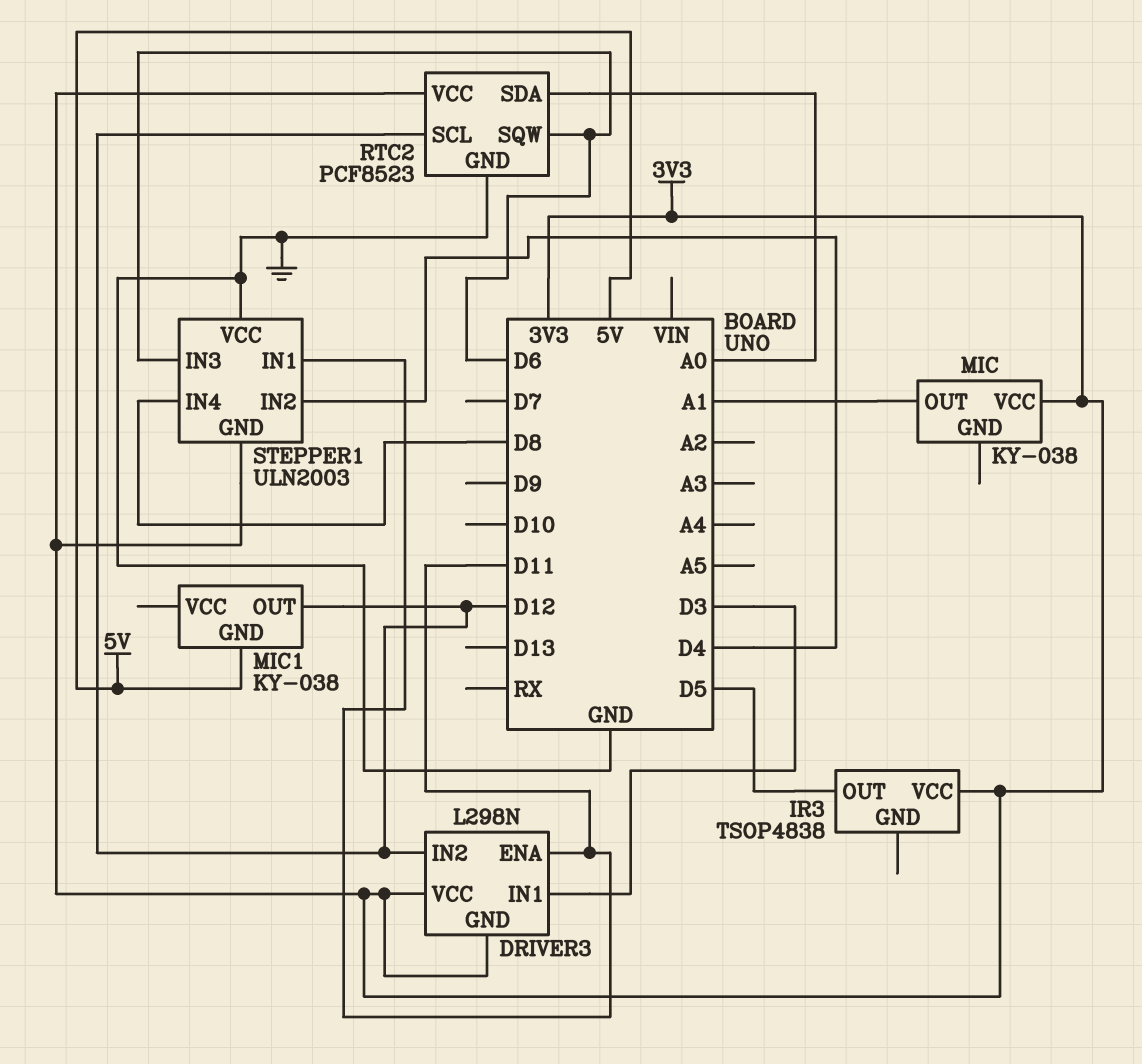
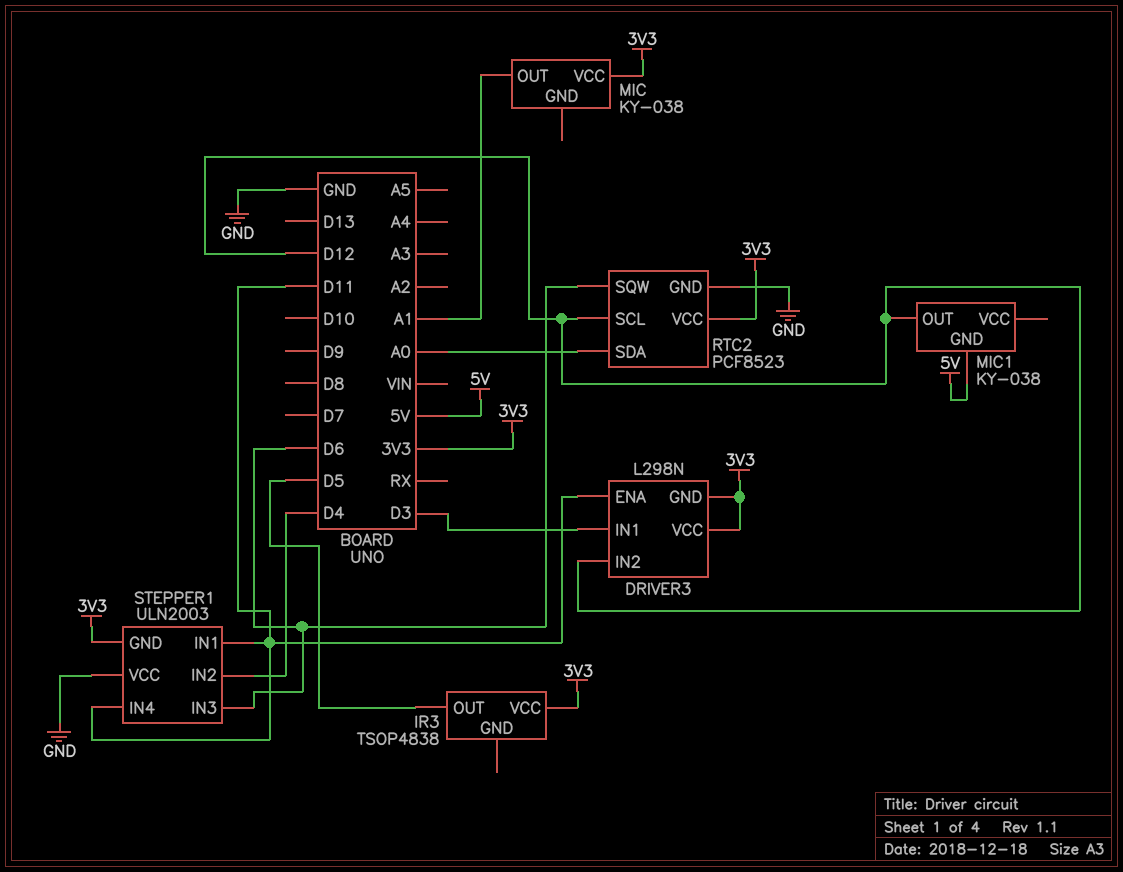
STEPPER1 pin IN4: D8 -> D11

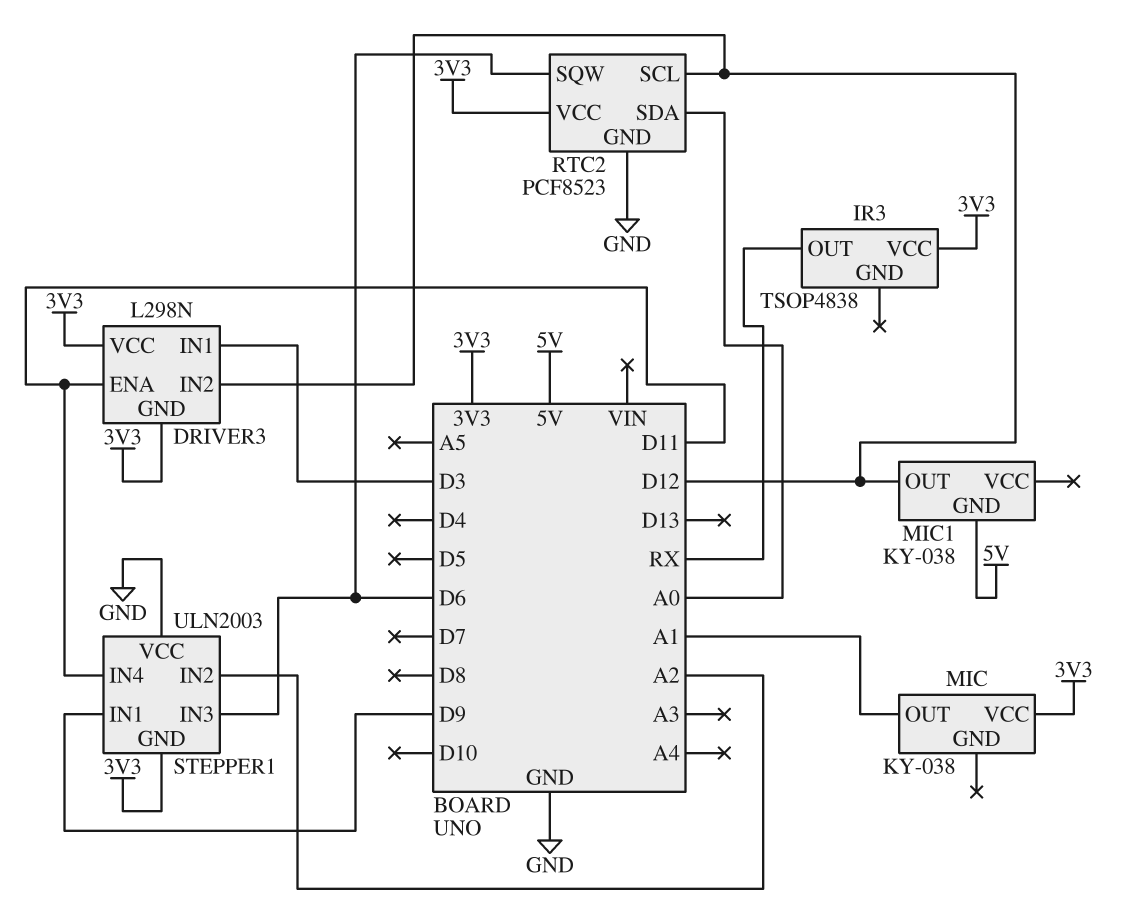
IR3 pin OUT: D5 -> RX
STEPPER1 pin IN1: D11 -> D9
STEPPER1 pin IN2: D4 -> A2

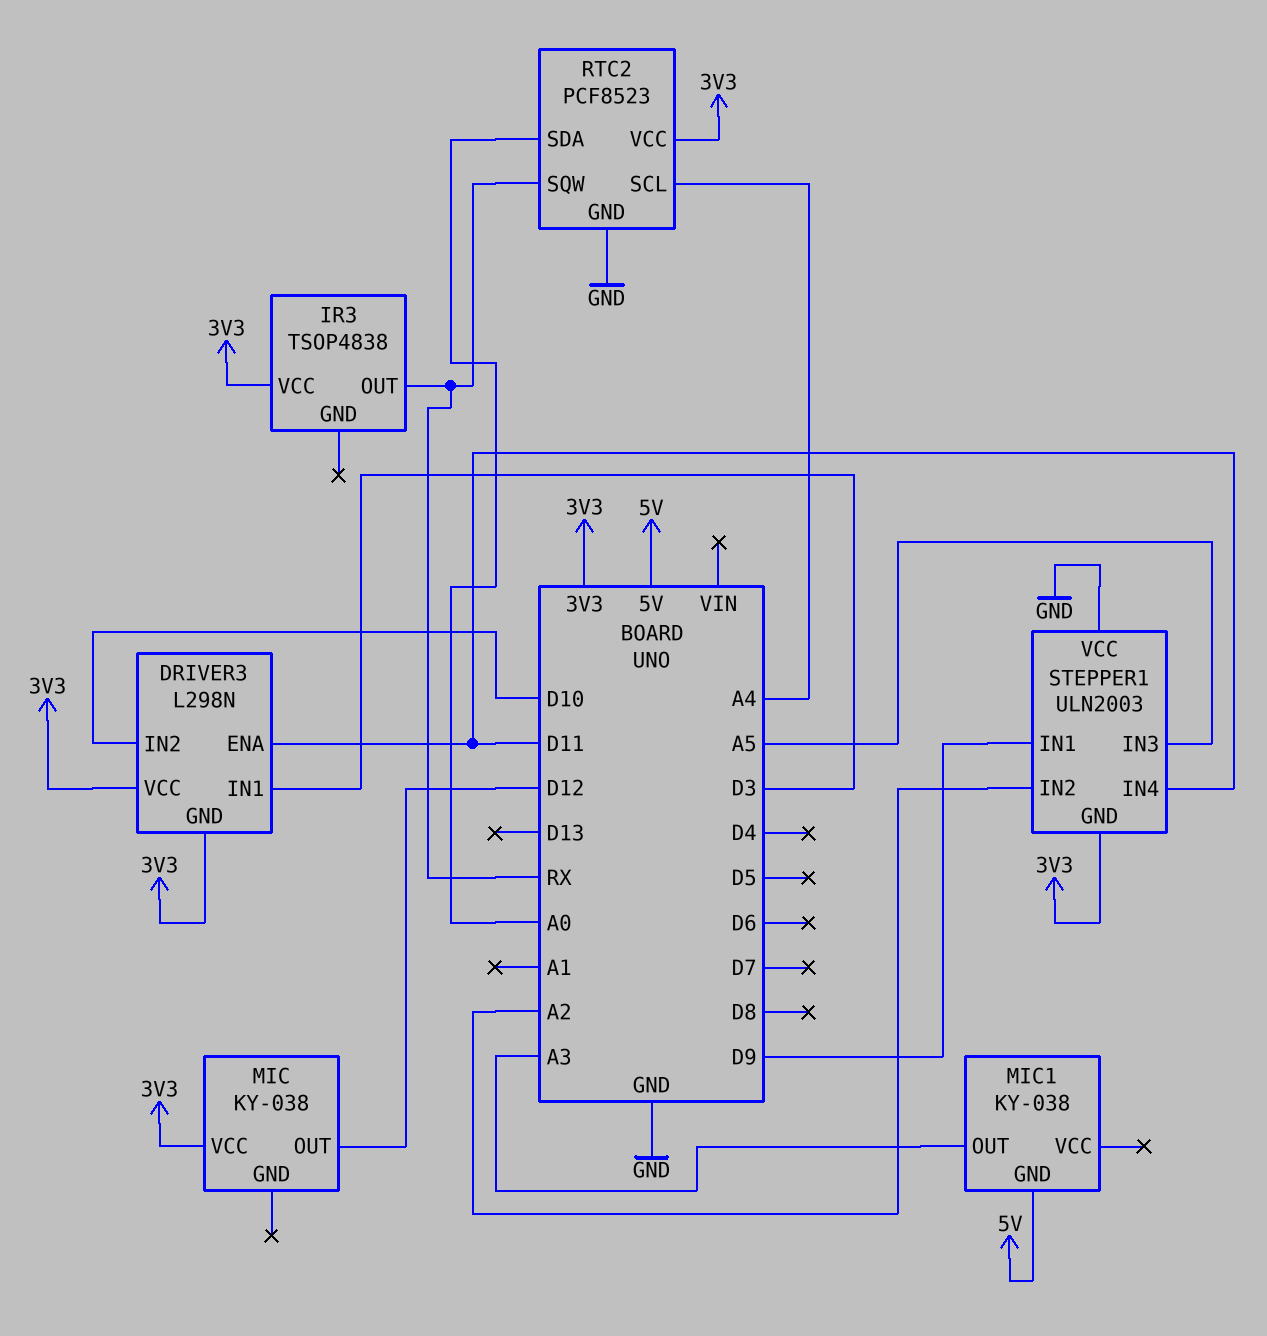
DRIVER3 pin IN2: D12 -> D10
MIC pin OUT: A1 -> D12
MIC1 pin OUT: D12 -> A3
RTC2 pin SCL: D12 -> A4
RTC2 pin SQW: D6 -> RX
STEPPER1 pin IN3: D6 -> A5

